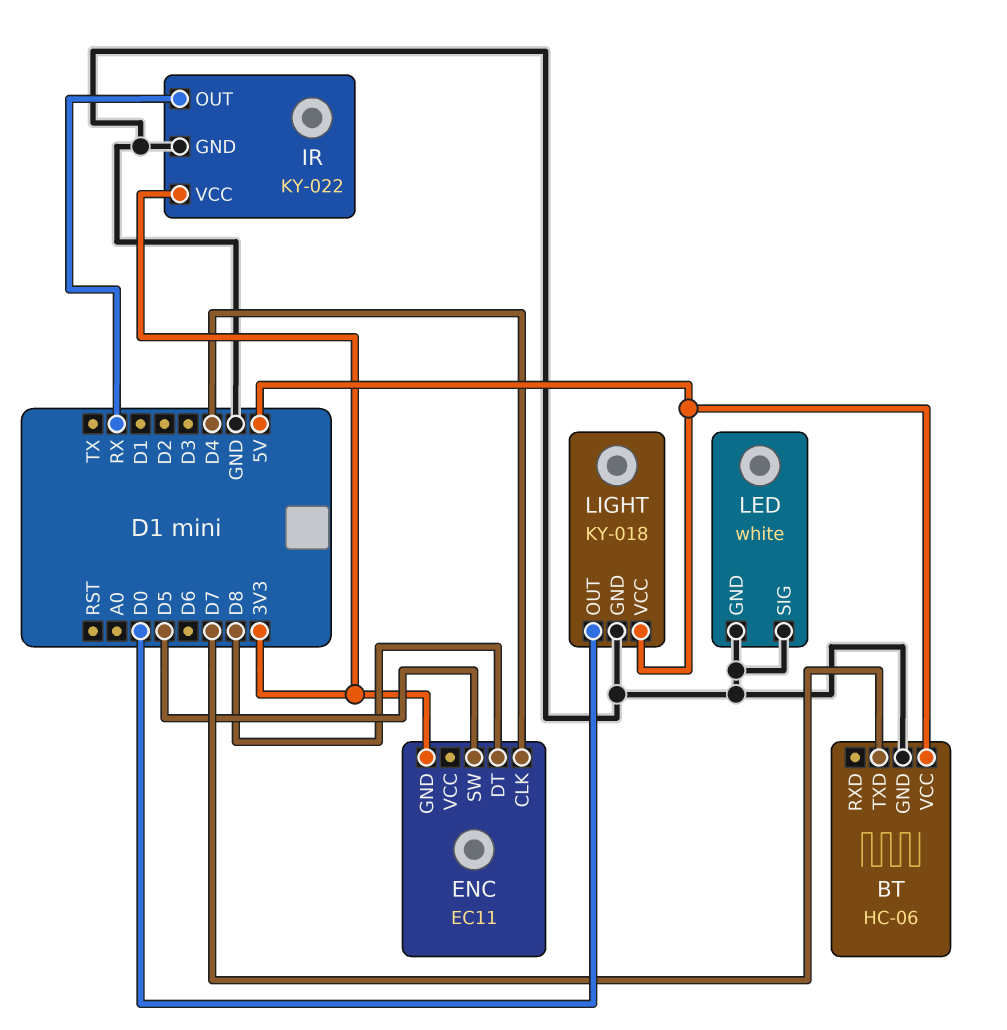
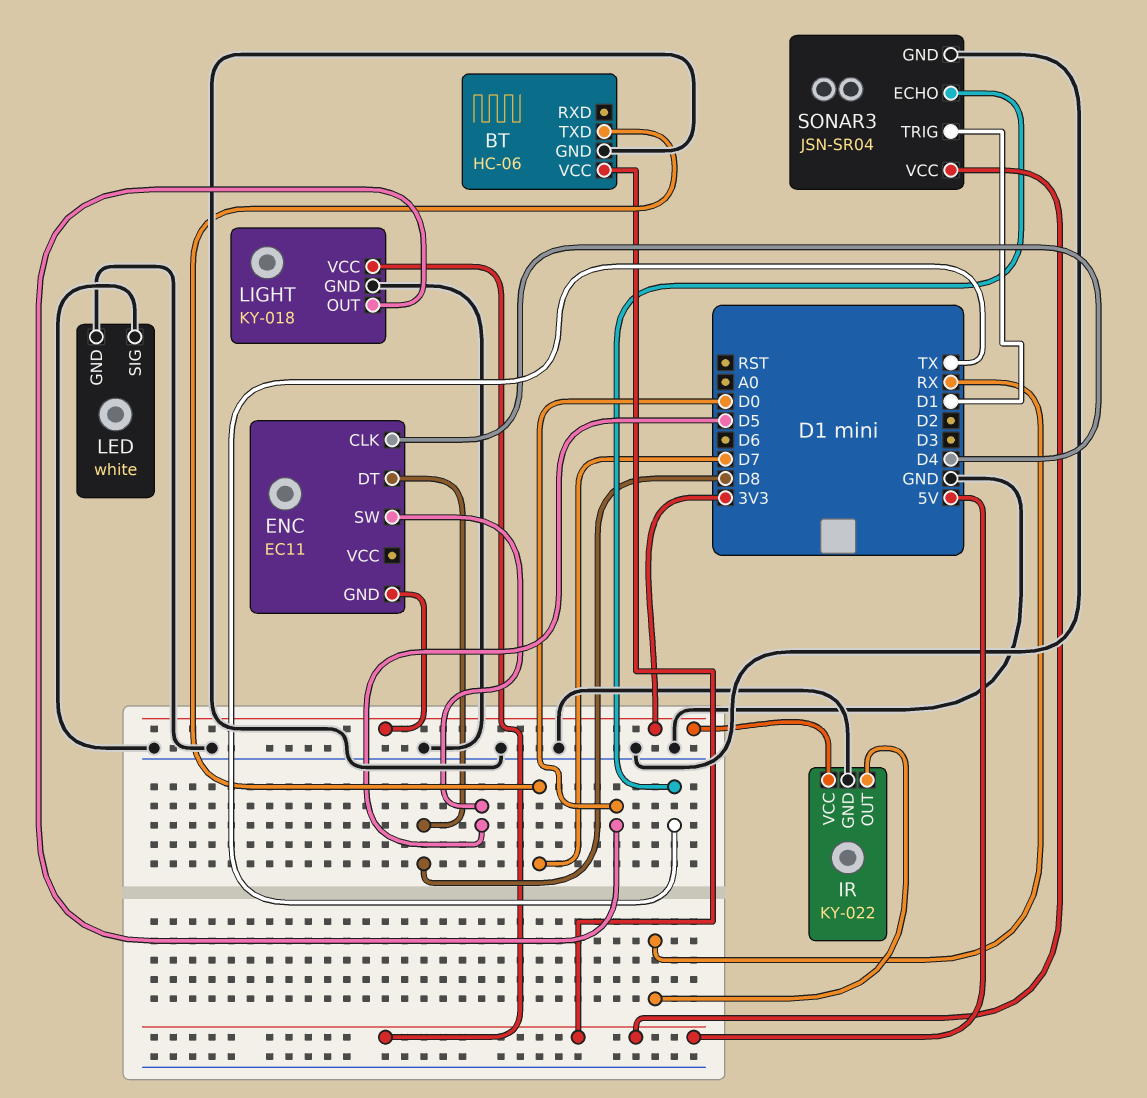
SONAR3: none -> JSN-SR04
SONAR3 pin ECHO: none -> TX
SONAR3 pin GND: none -> GND
SONAR3 pin TRIG: none -> D1
SONAR3 pin VCC: none -> 5V

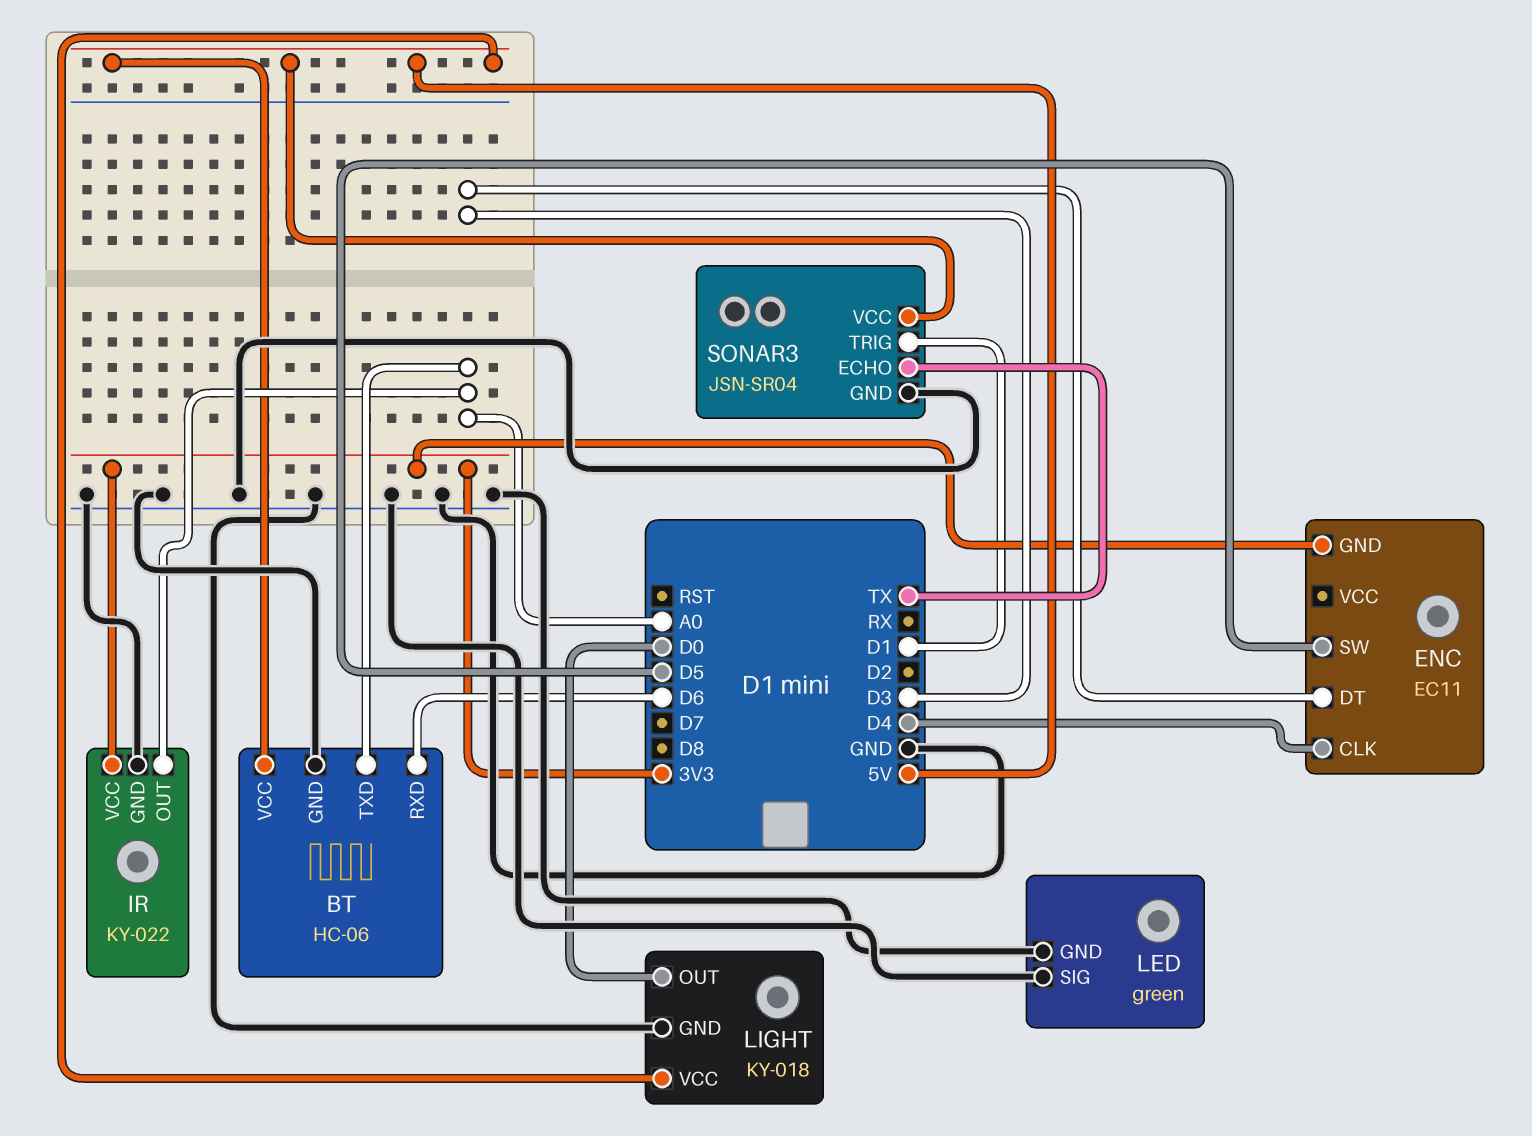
BT pin RXD: none -> D6
BT pin TXD: D7 -> A0
ENC pin DT: D8 -> D3
IR pin OUT: RX -> A0
LED: white -> green

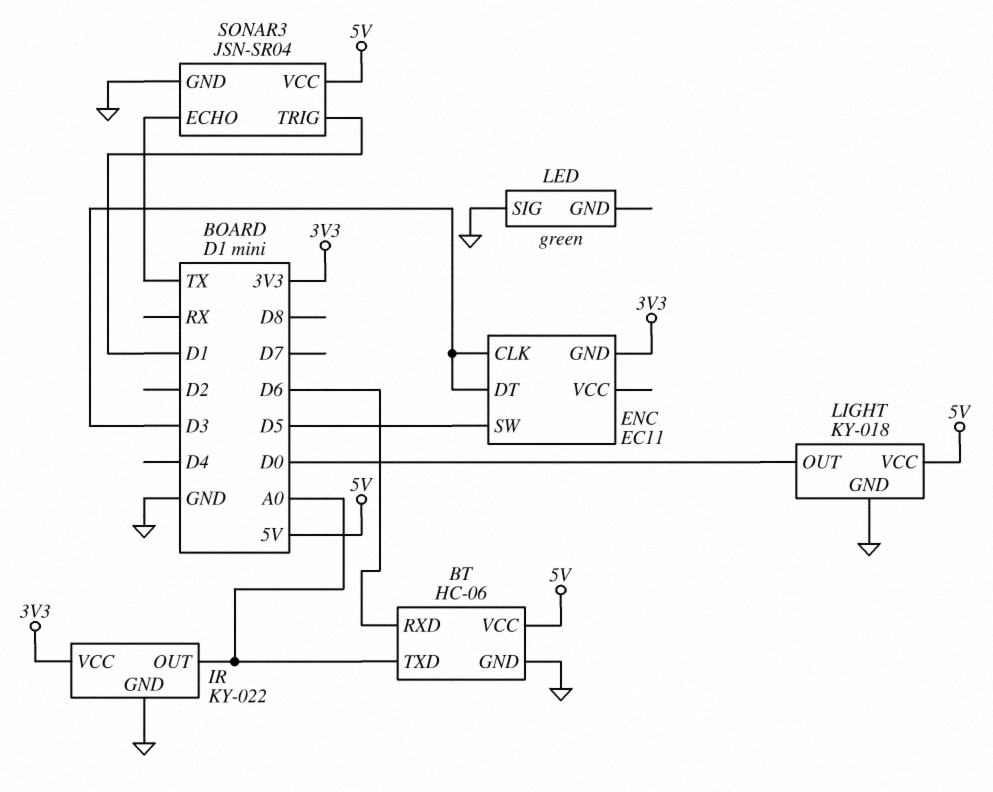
ENC pin CLK: D4 -> D3
LED pin GND: GND -> none

